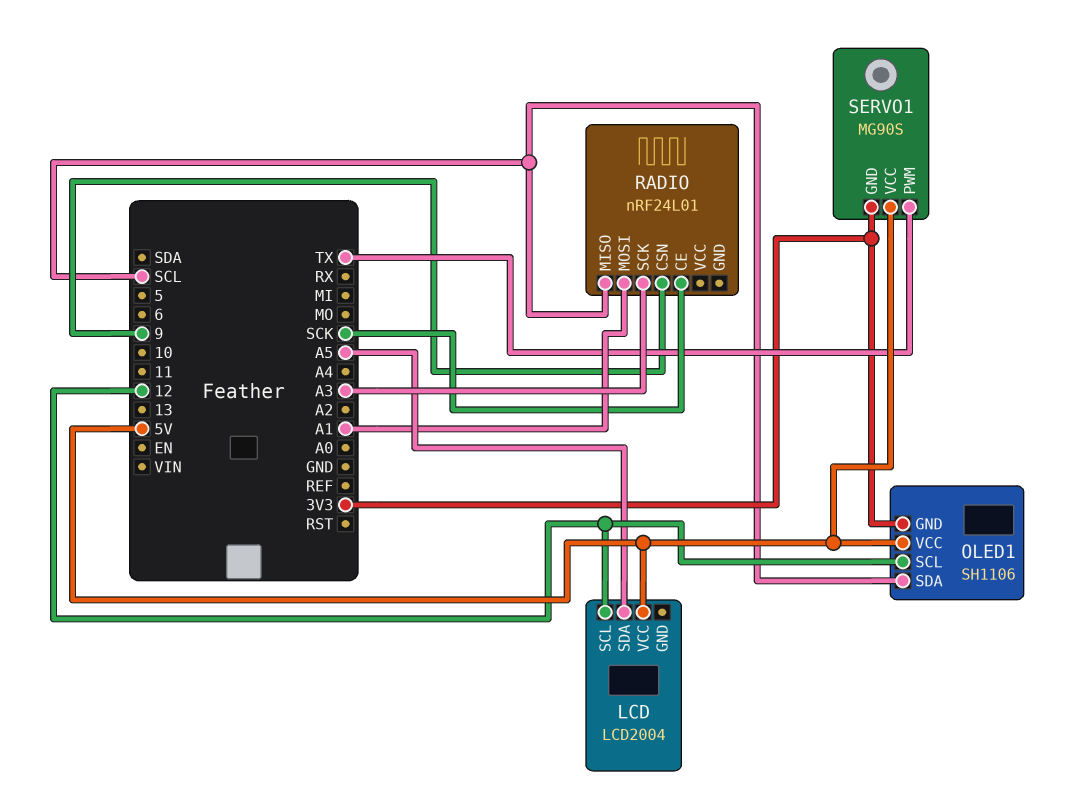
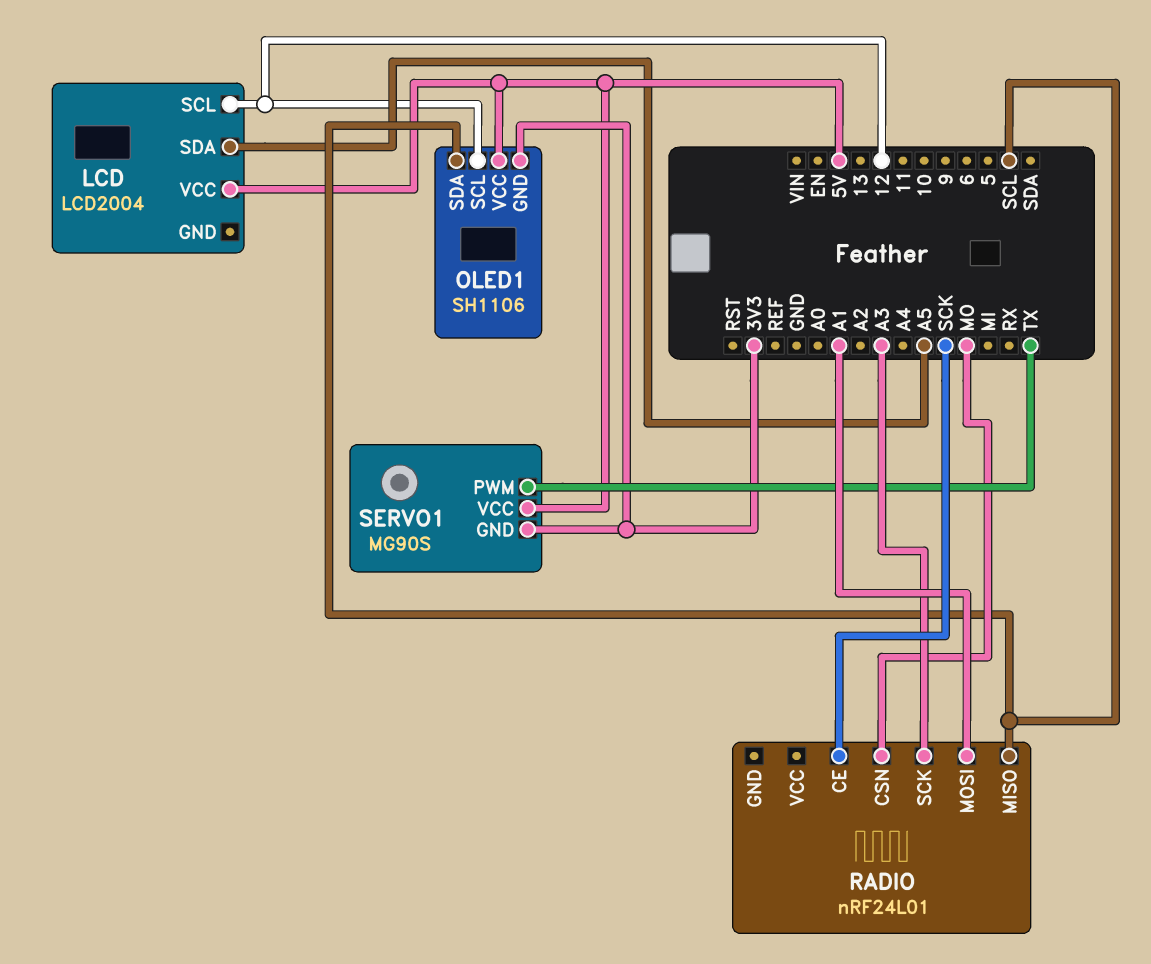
RADIO pin CSN: 9 -> MO

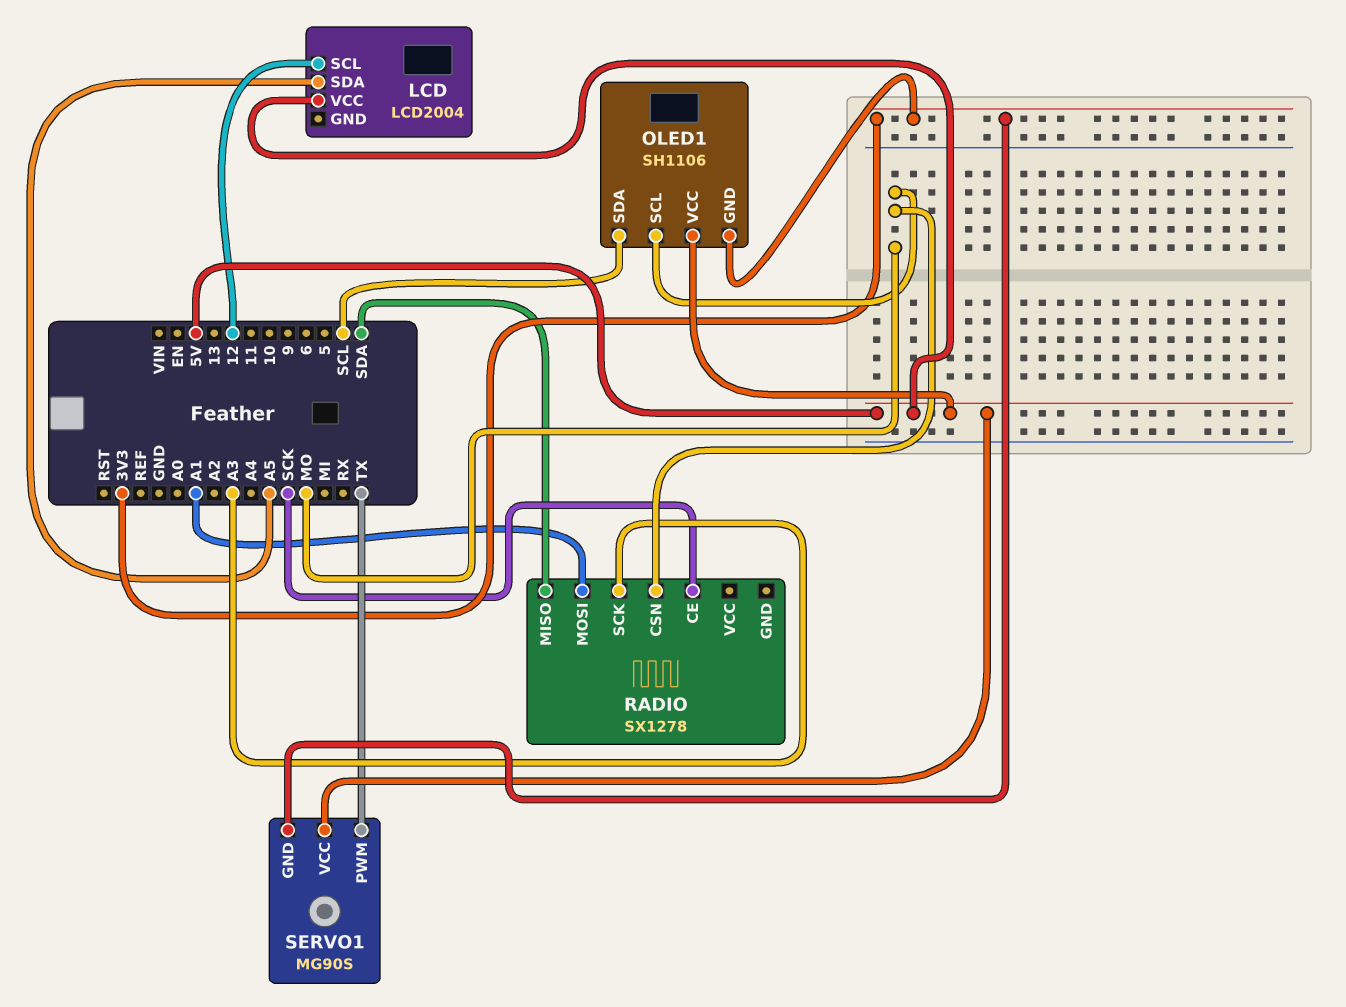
OLED1 pin SCL: 12 -> MO
RADIO: nRF24L01 -> SX1278
RADIO pin MISO: SCL -> SDA

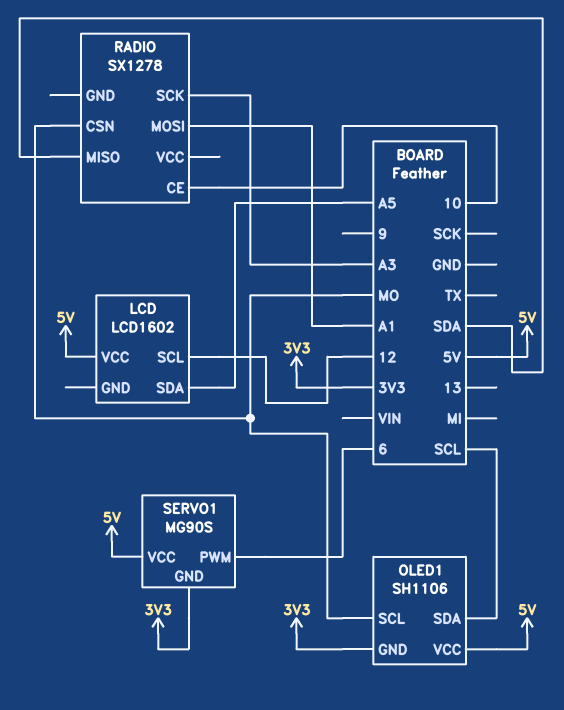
LCD: LCD2004 -> LCD1602
RADIO pin CE: SCK -> 10
SERVO1 pin PWM: TX -> 6

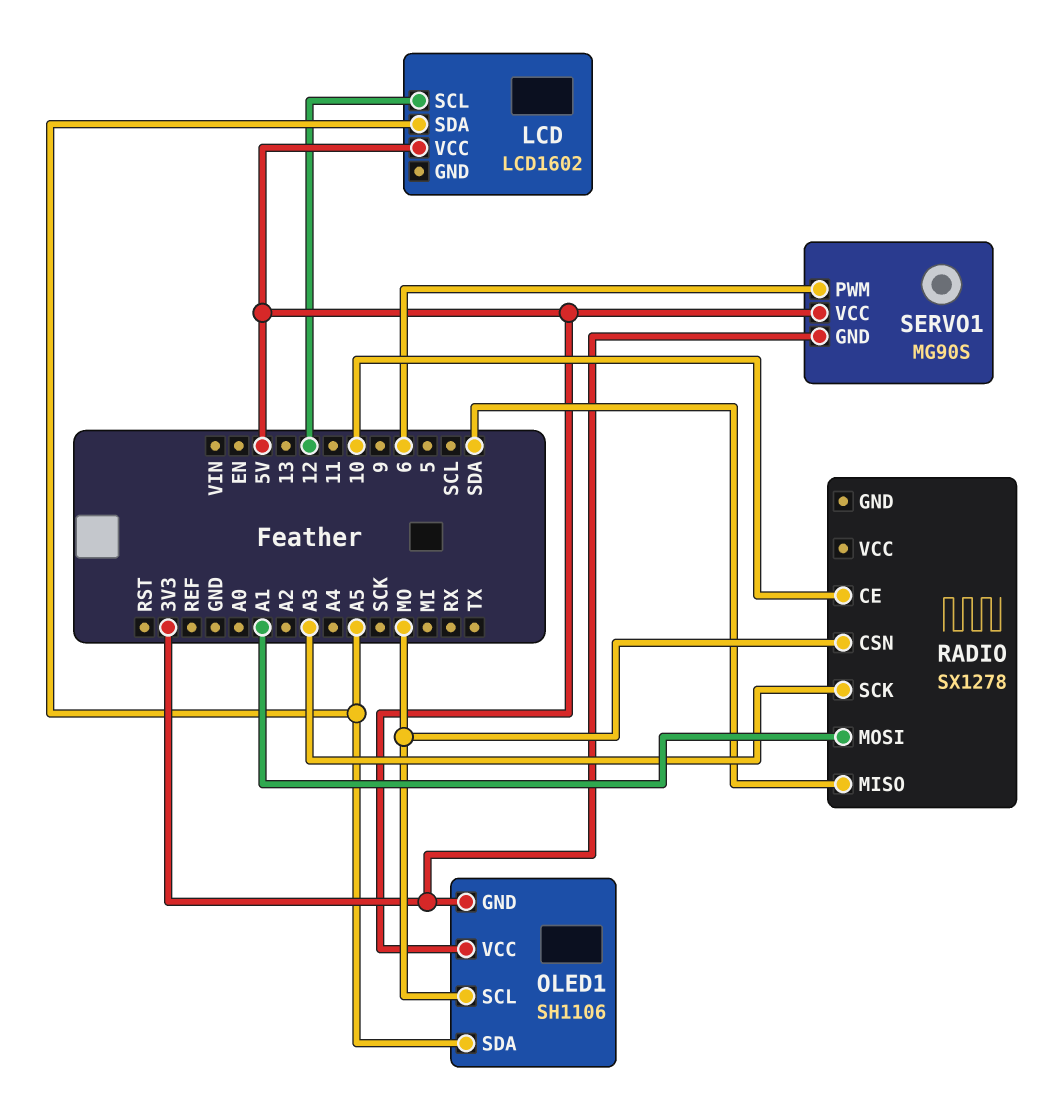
OLED1 pin SDA: SCL -> A5

